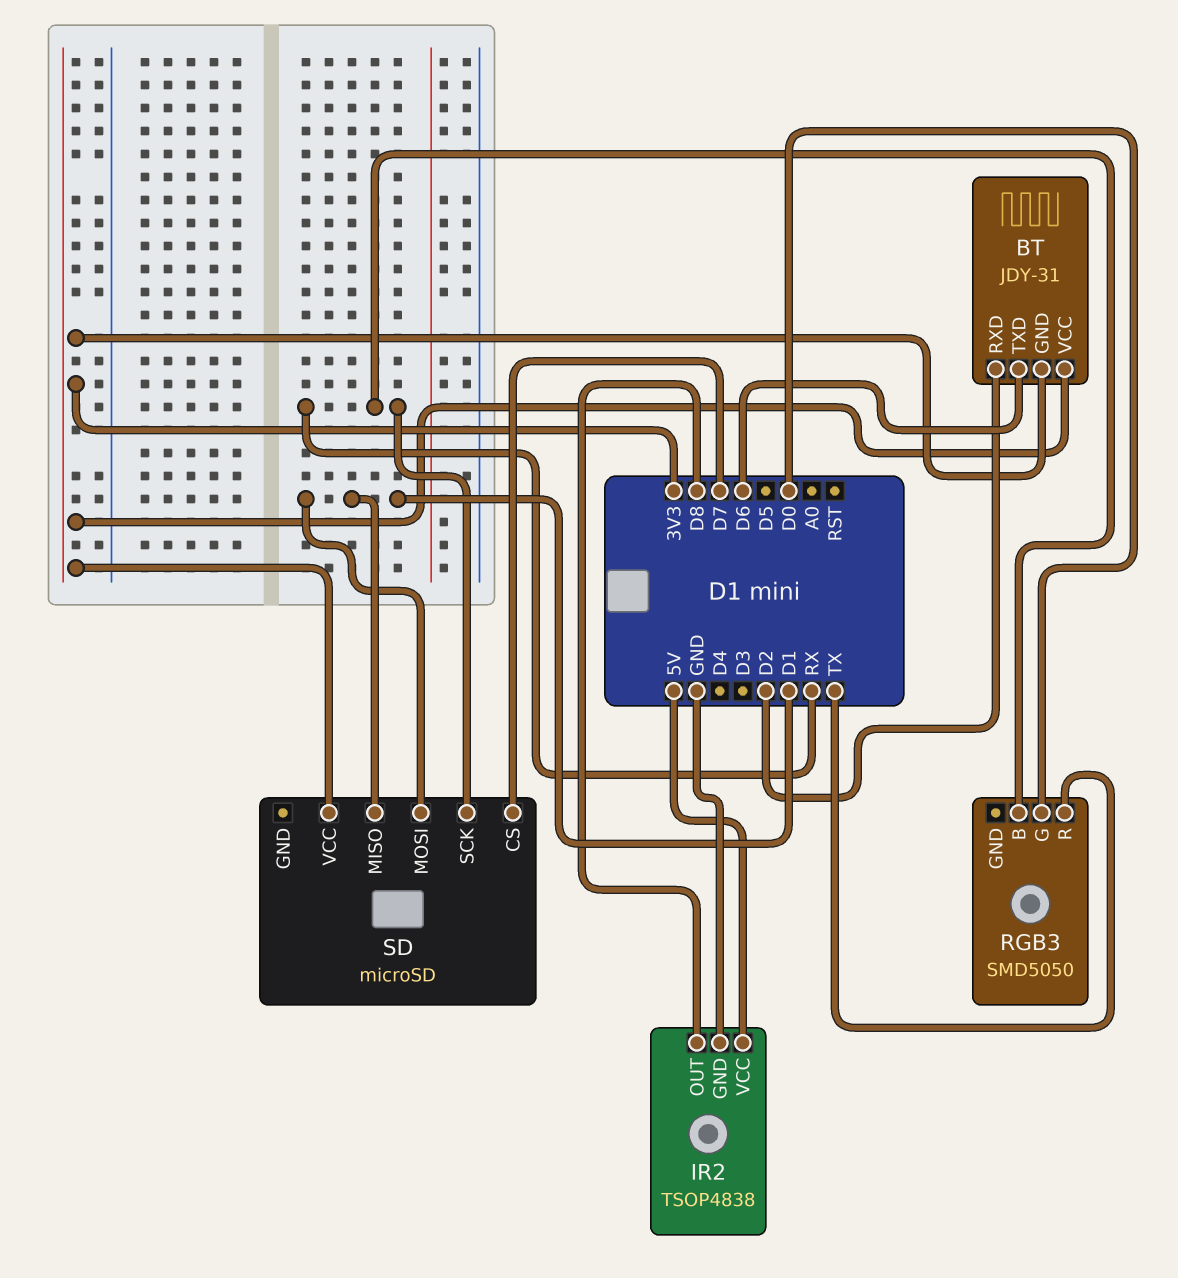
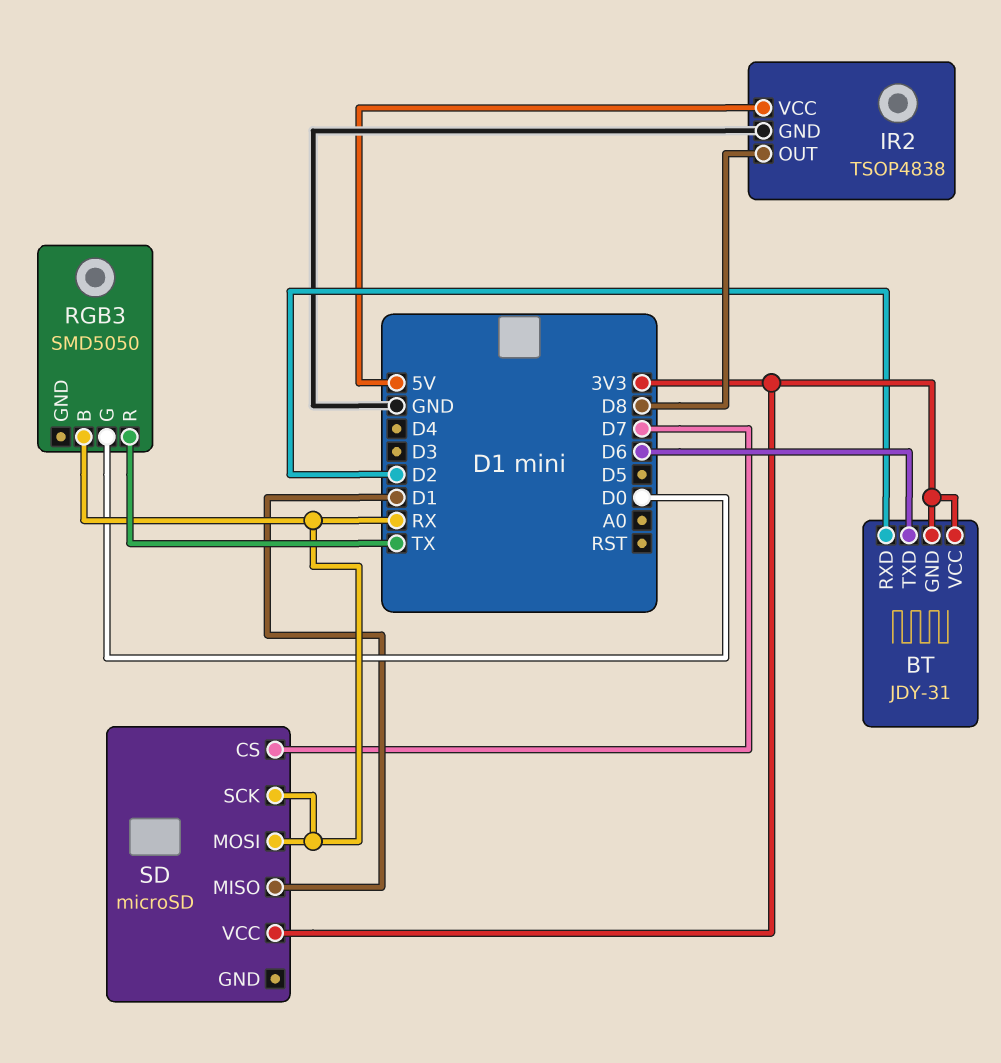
SD pin MOSI: D1 -> RX

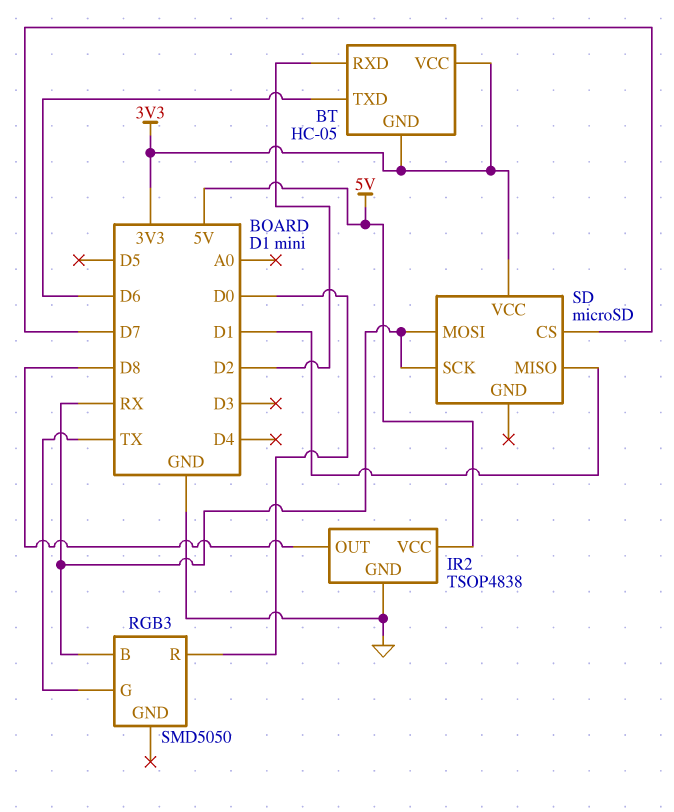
BT: JDY-31 -> HC-05
RGB3 pin G: D0 -> TX
RGB3 pin R: TX -> D0

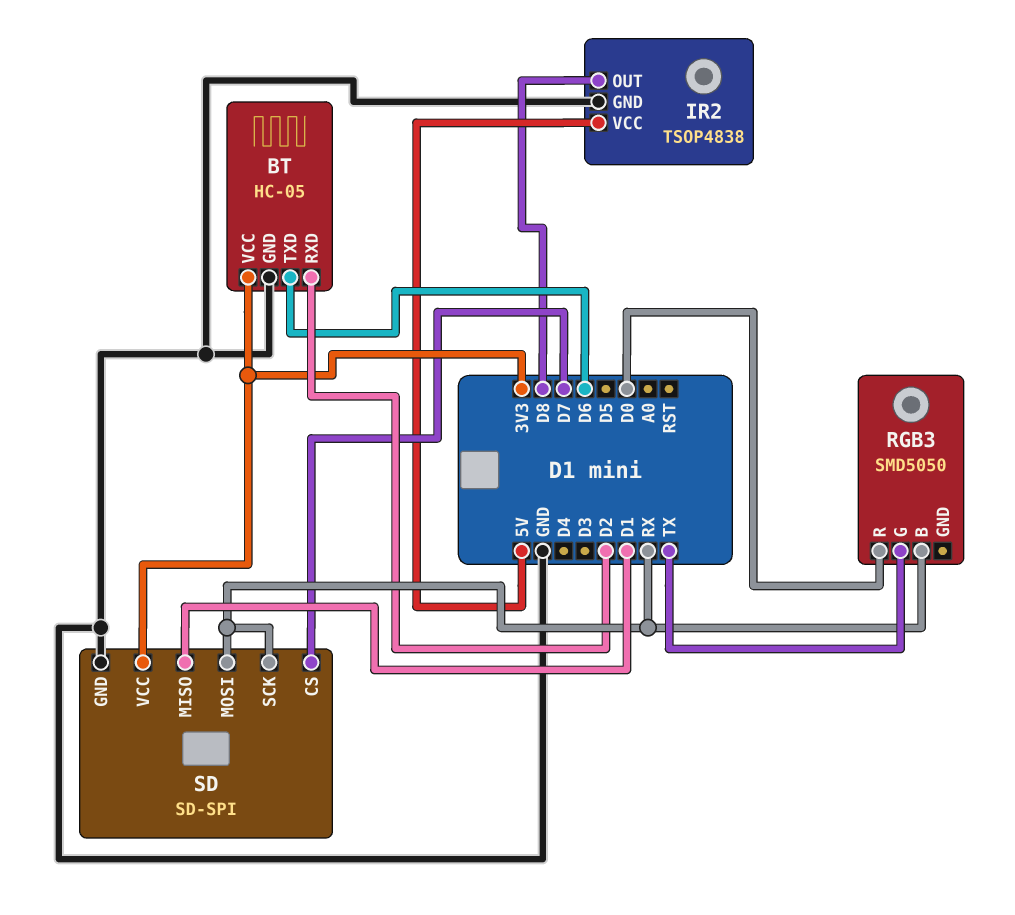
BT pin GND: 3V3 -> GND
SD: microSD -> SD-SPI
SD pin GND: none -> GND

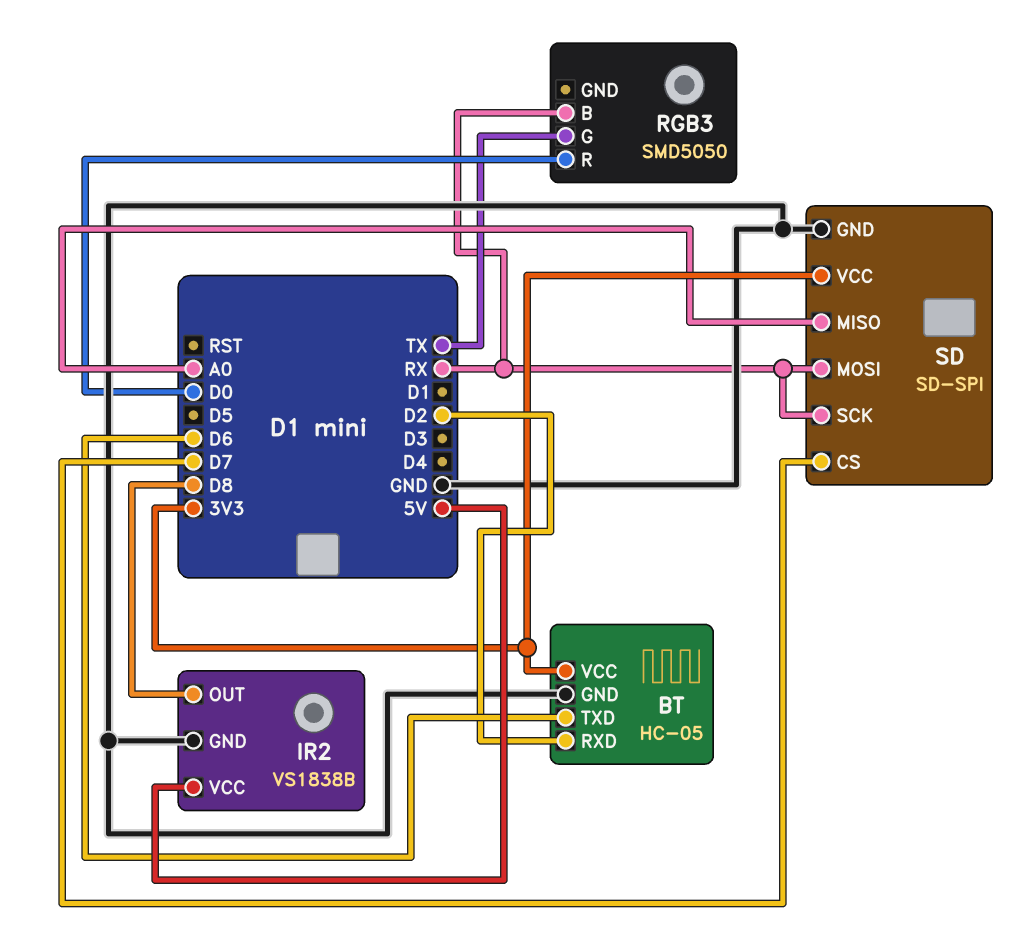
IR2: TSOP4838 -> VS1838B
SD pin MISO: D1 -> A0

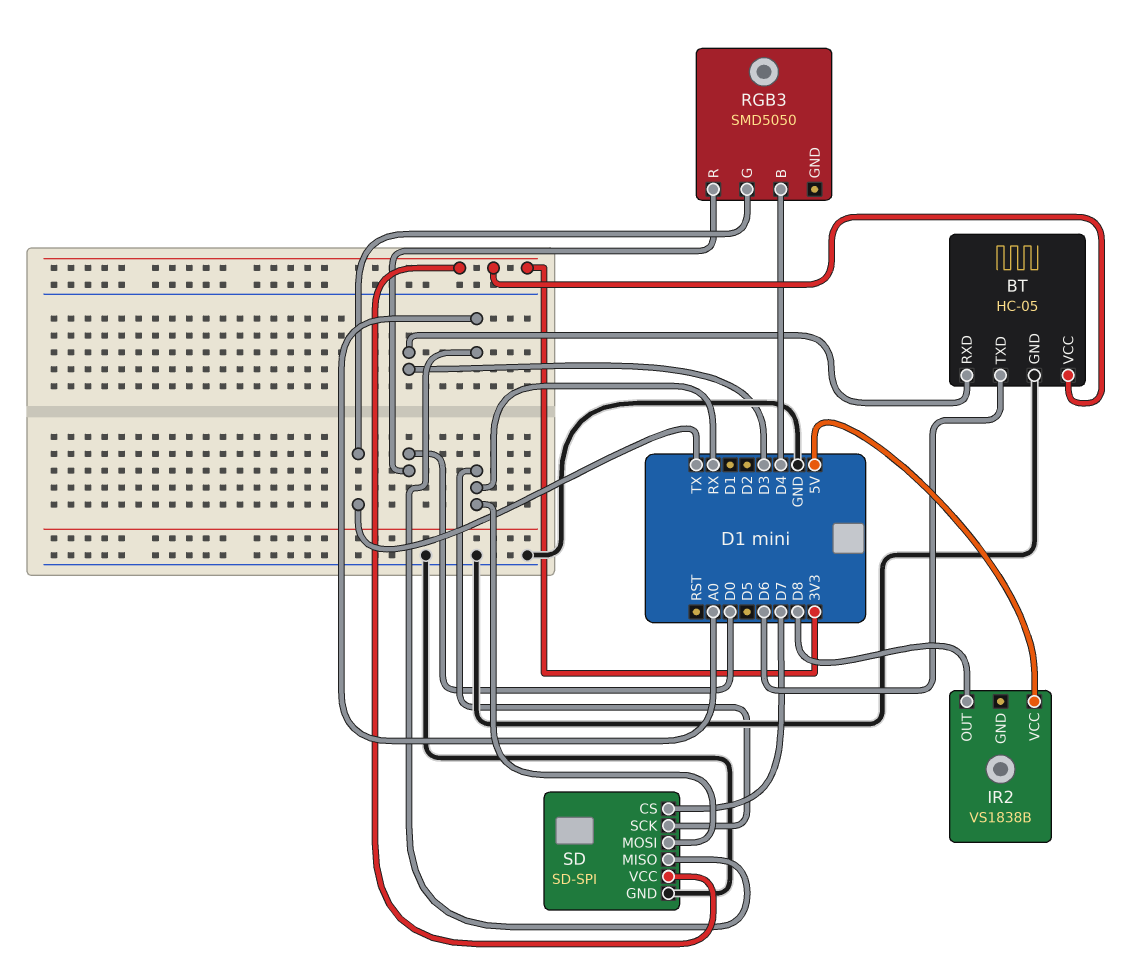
BT pin RXD: D2 -> D3
IR2 pin GND: GND -> none
RGB3 pin B: RX -> D4

